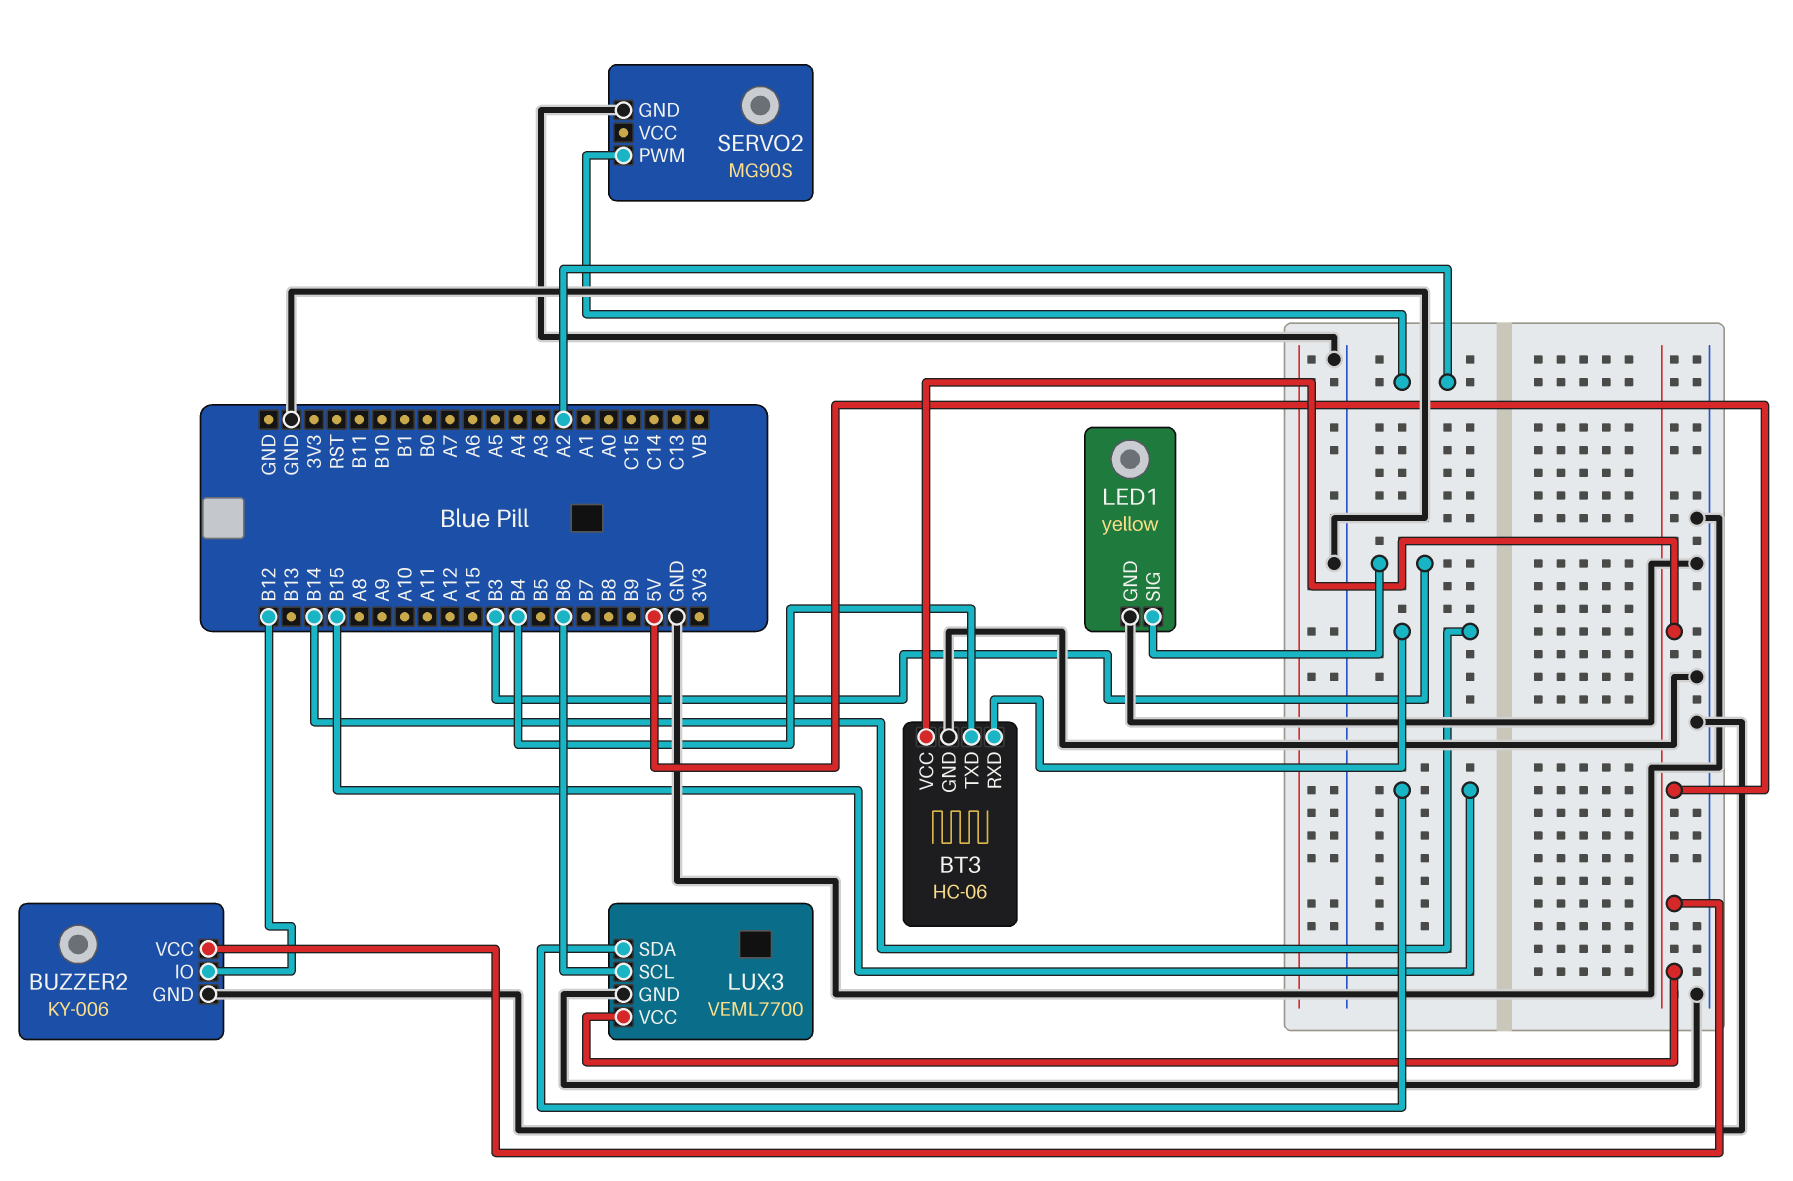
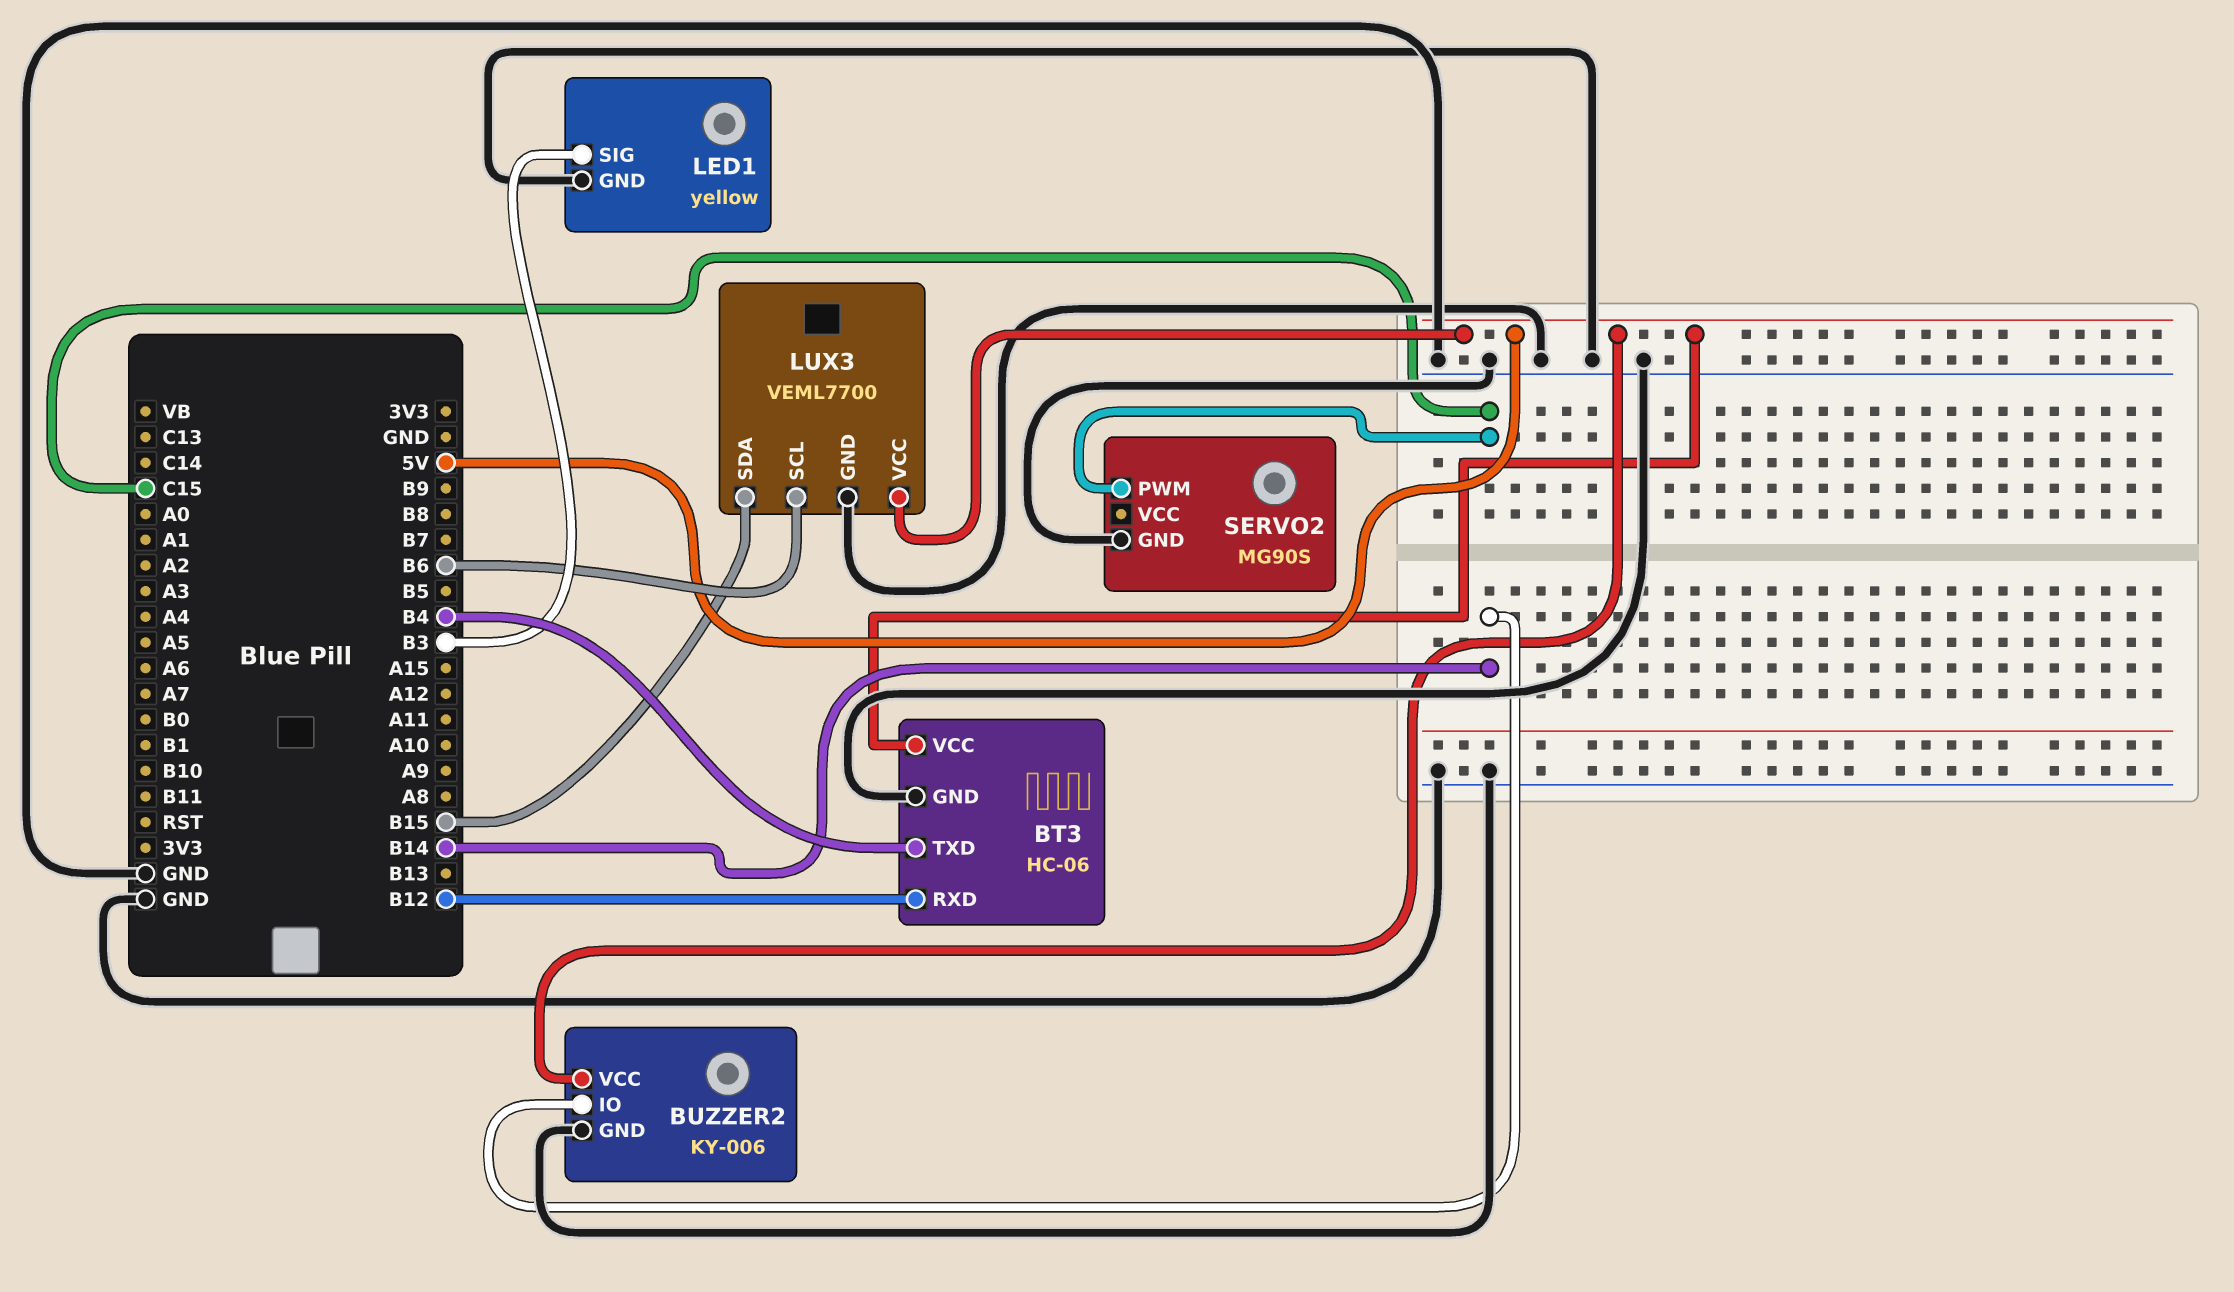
BT3 pin RXD: B14 -> B12
BUZZER2 pin IO: B12 -> B14
SERVO2 pin PWM: A2 -> C15

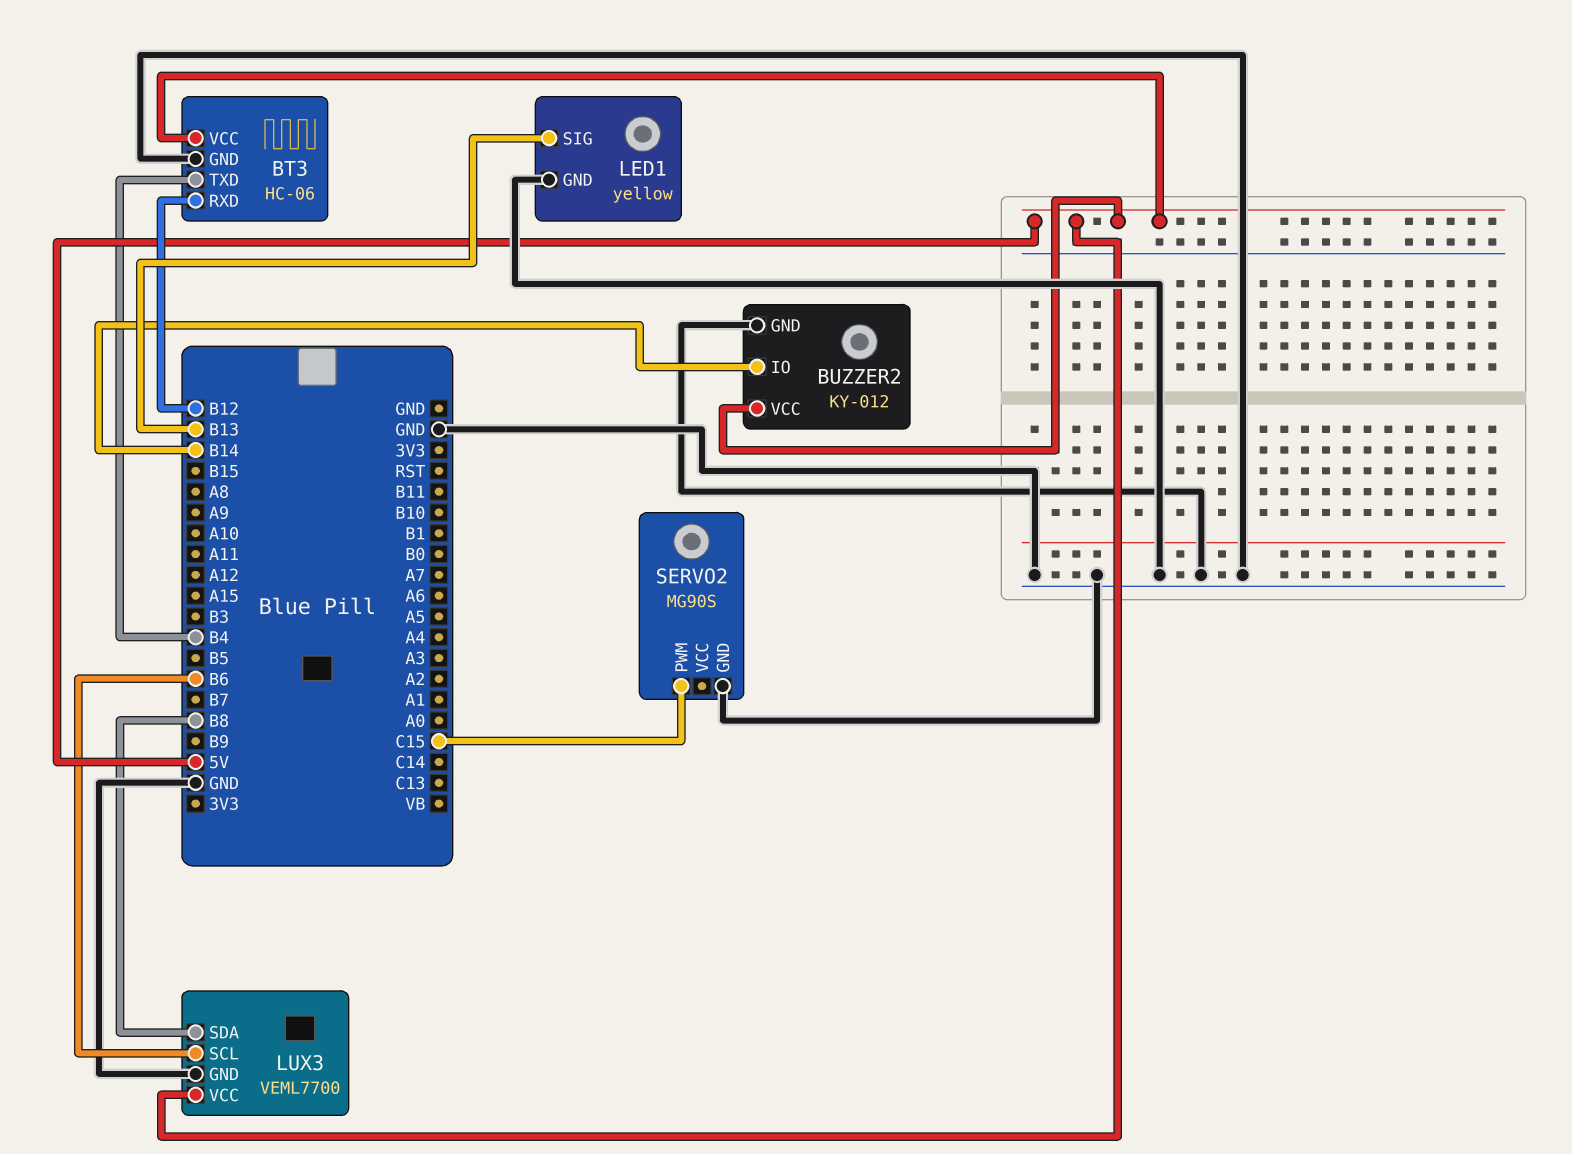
BUZZER2: KY-006 -> KY-012
LED1 pin SIG: B3 -> B13
LUX3 pin SDA: B15 -> B8

